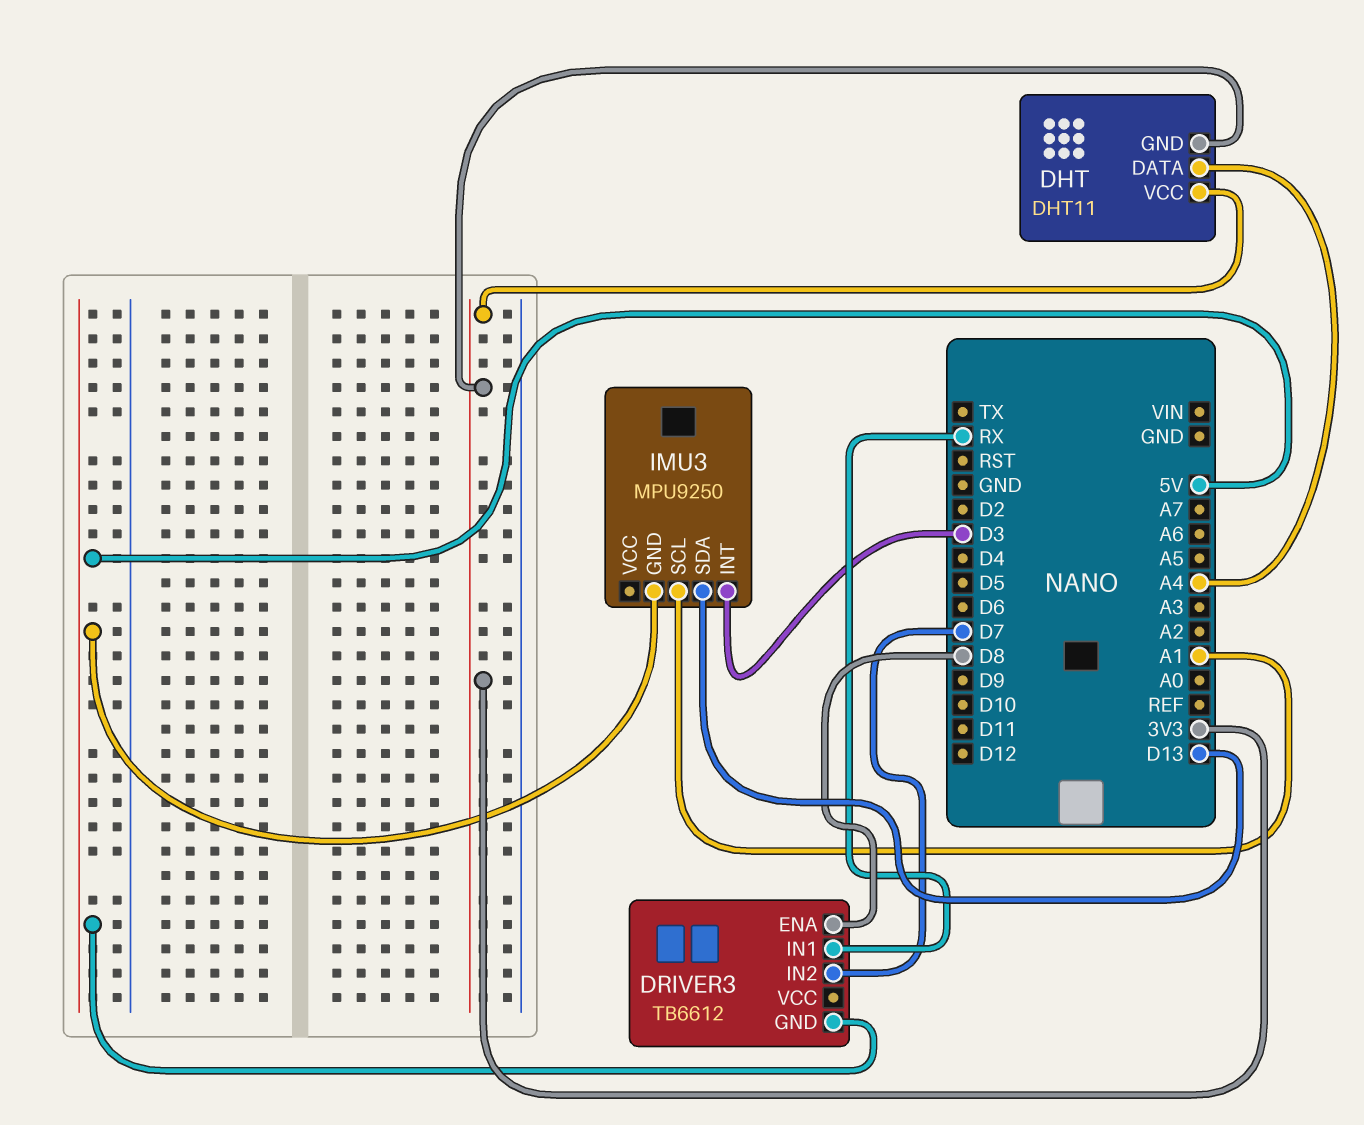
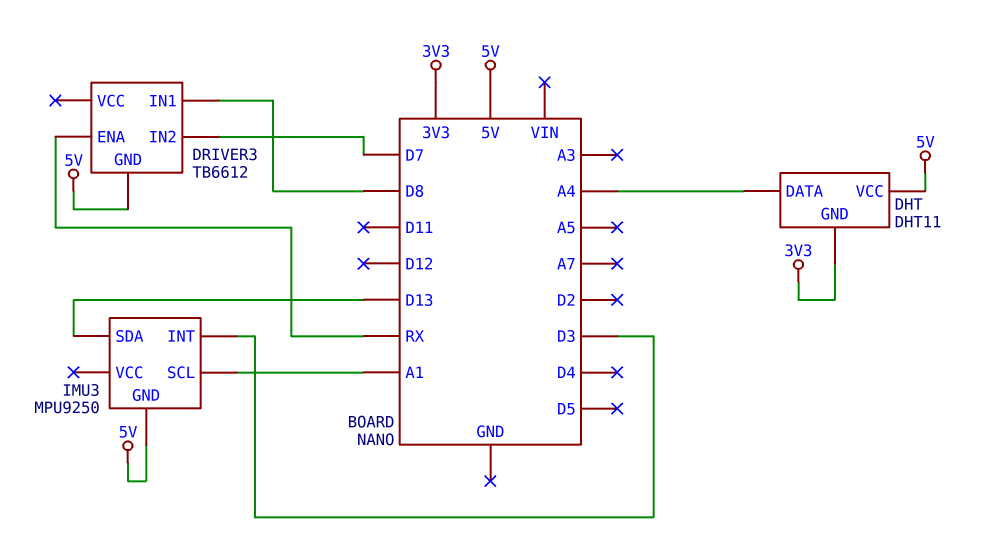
DHT pin VCC: 3V3 -> 5V
DRIVER3 pin ENA: D8 -> RX
DRIVER3 pin IN1: RX -> D8

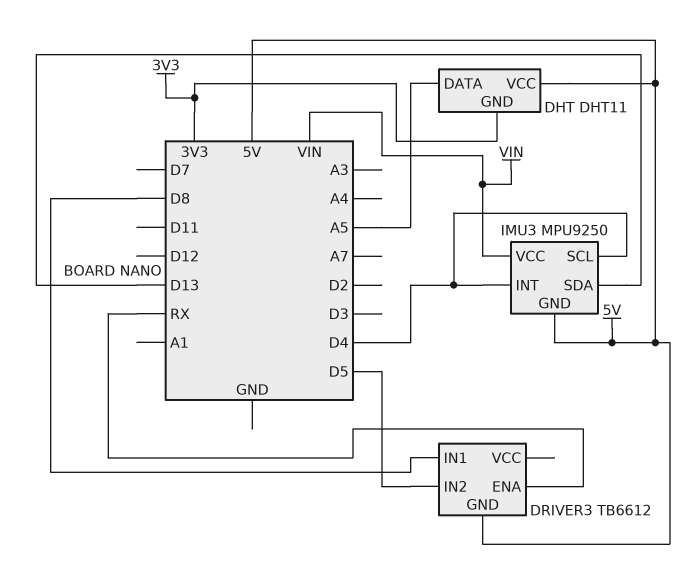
DHT pin DATA: A4 -> A5
DRIVER3 pin IN2: D7 -> D5
IMU3 pin INT: D3 -> D4
IMU3 pin SCL: A1 -> D4
IMU3 pin VCC: none -> VIN

